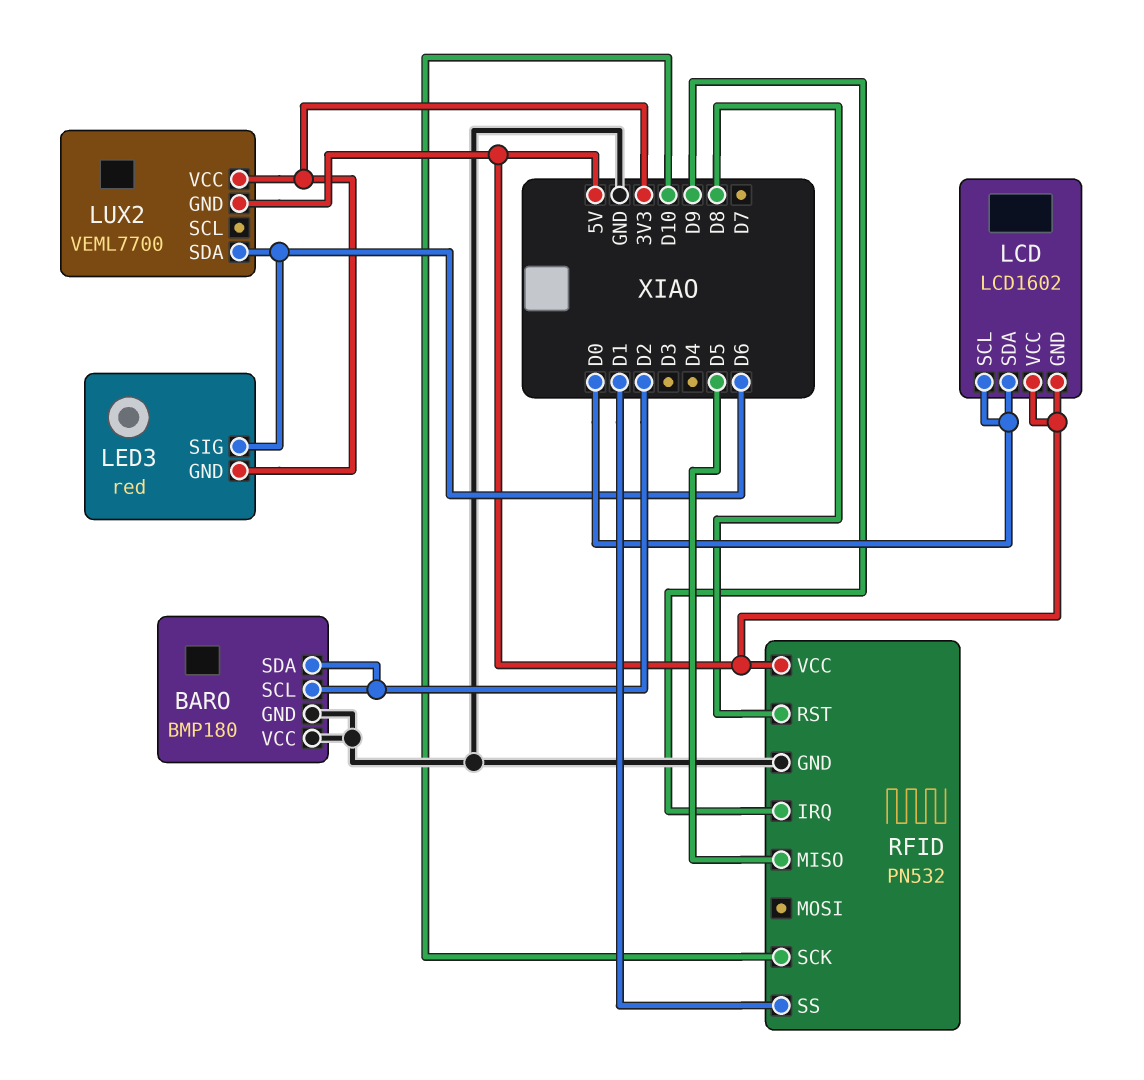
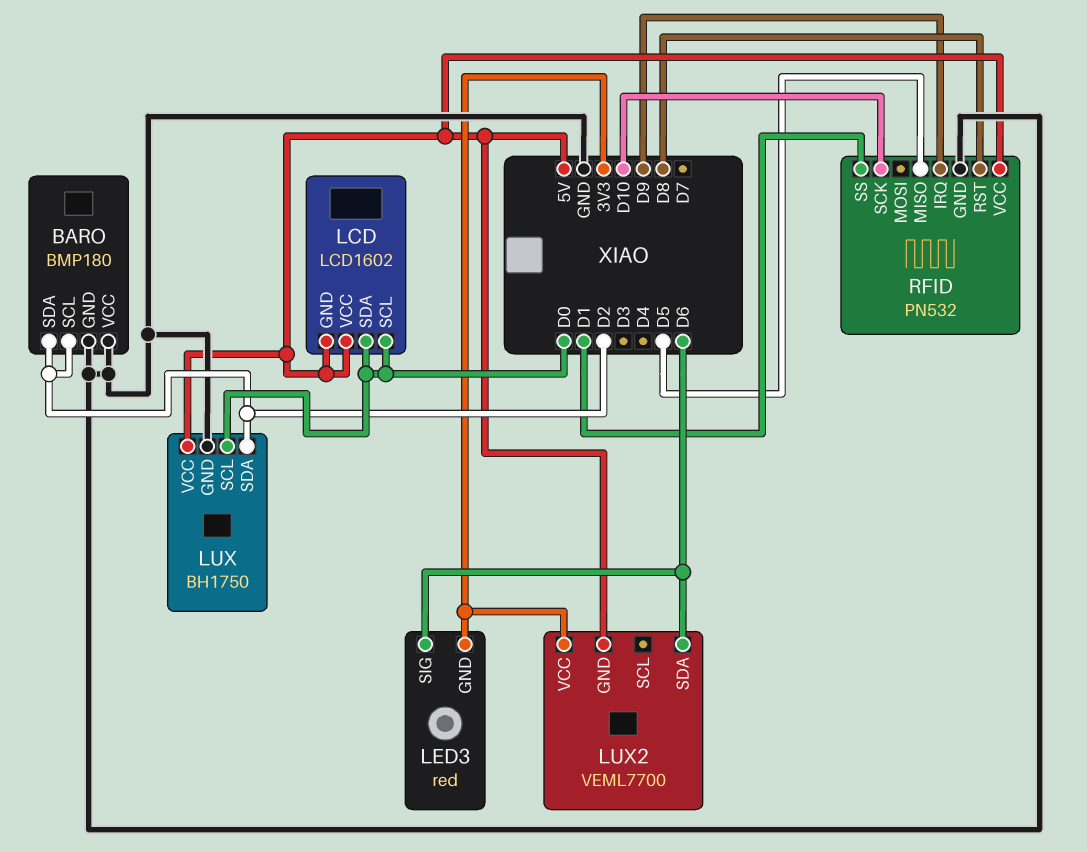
LUX: none -> BH1750
LUX pin GND: none -> GND
LUX pin SCL: none -> D0
LUX pin SDA: none -> D2
LUX pin VCC: none -> 5V

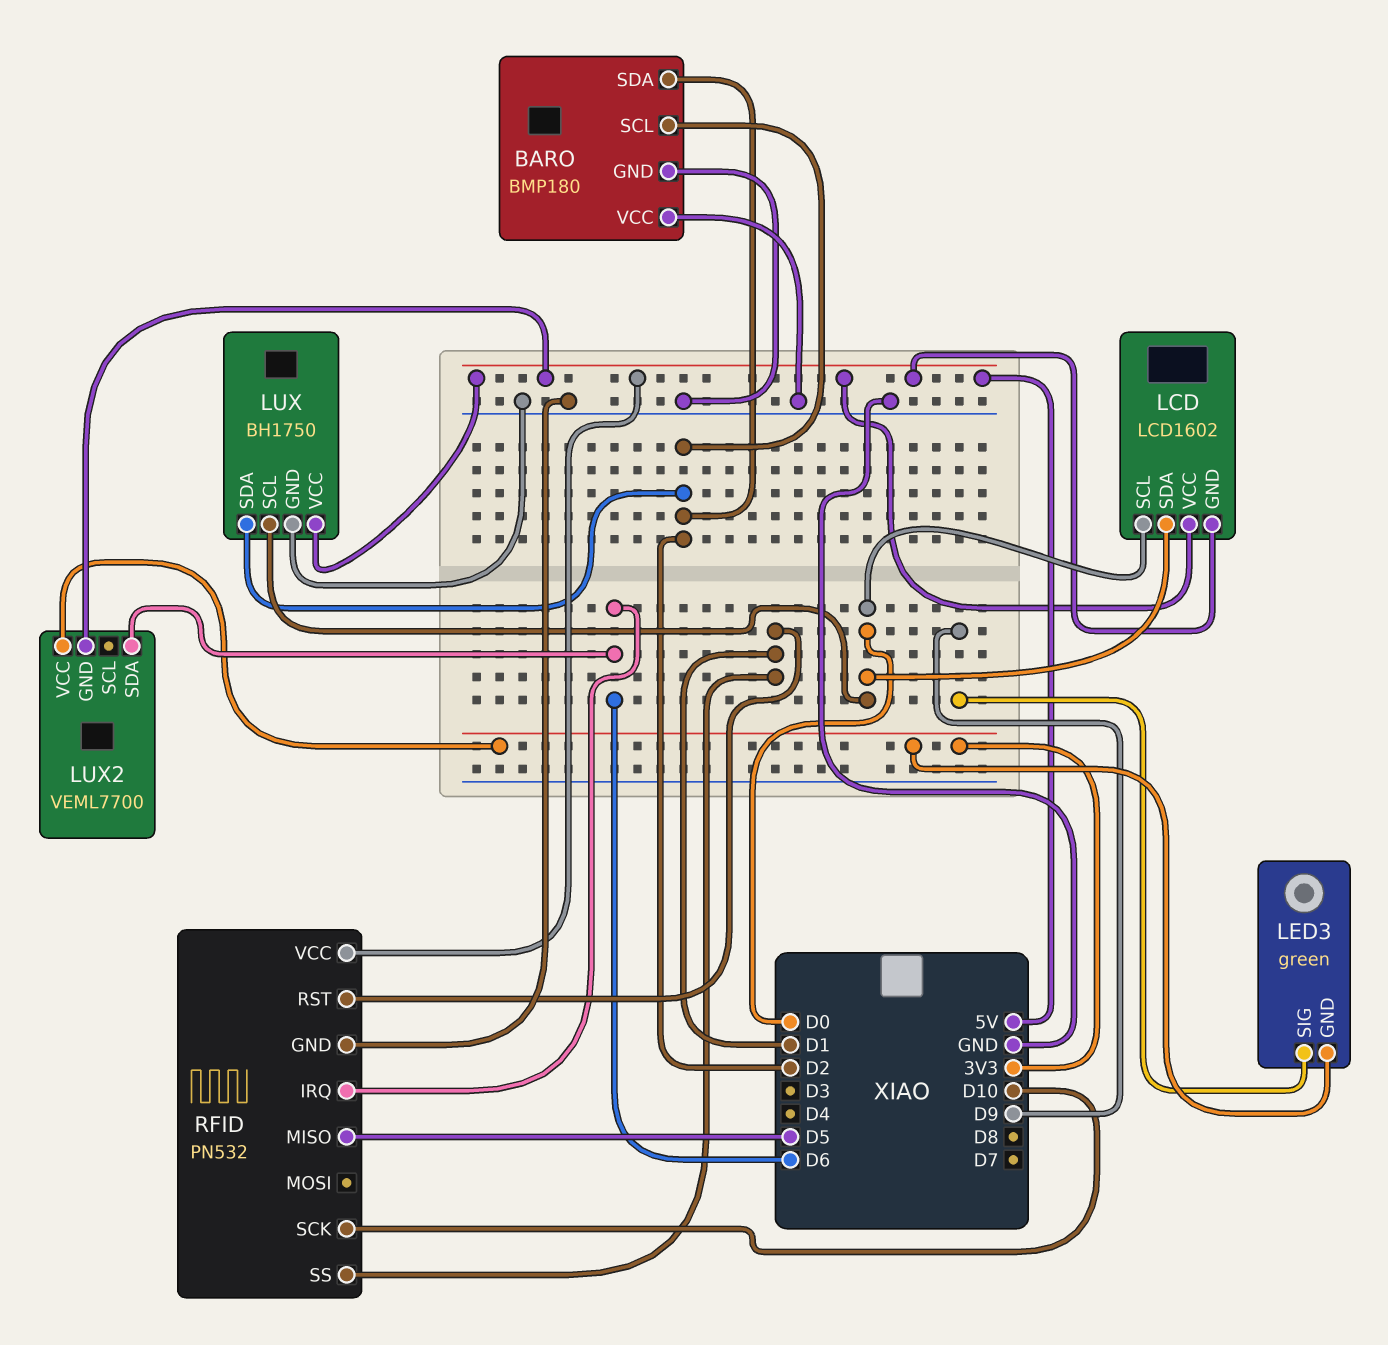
LED3: red -> green
LED3 pin SIG: D6 -> D9
RFID pin IRQ: D9 -> D6
RFID pin RST: D8 -> D1

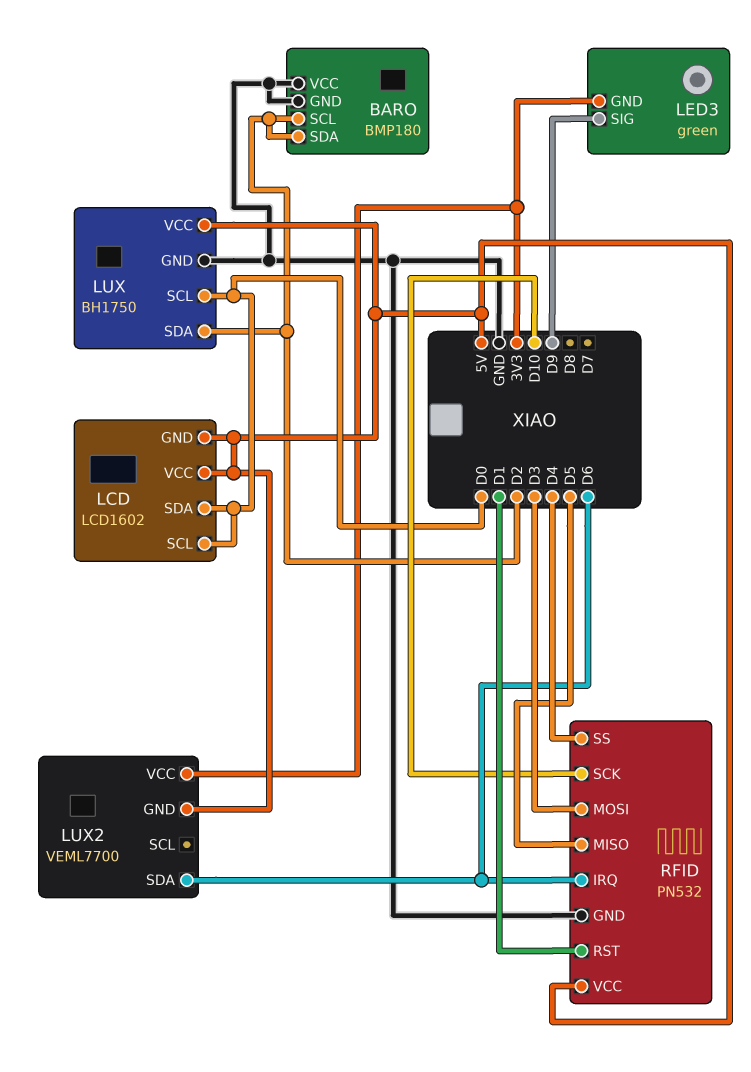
RFID pin MOSI: none -> D3
RFID pin SS: D1 -> D4

